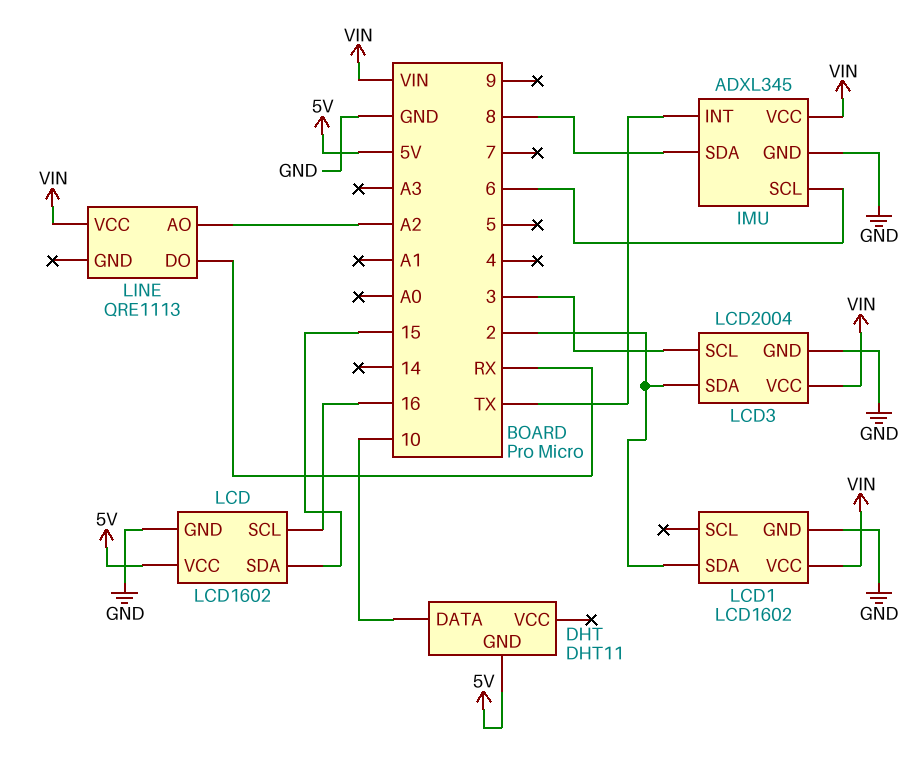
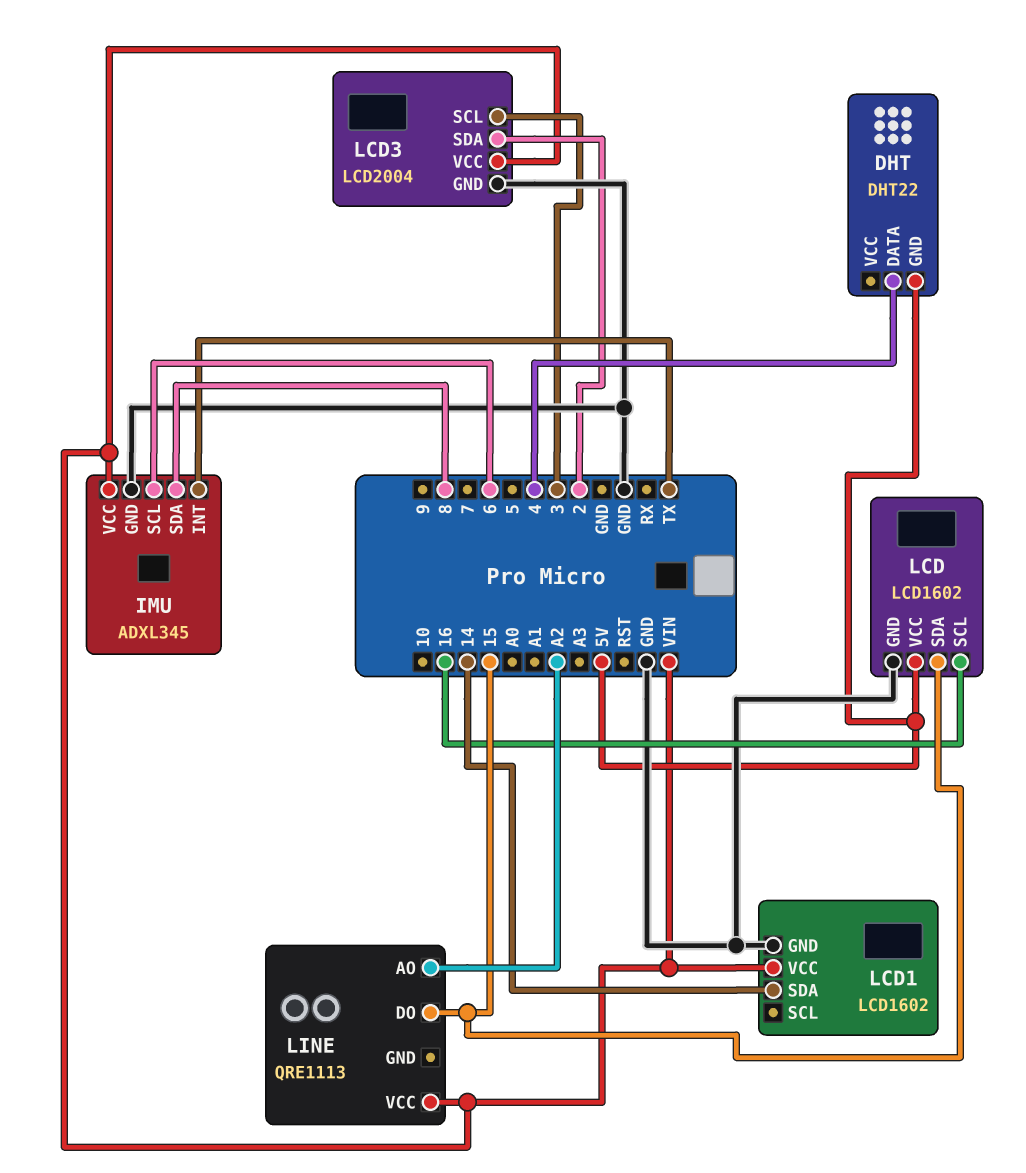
DHT: DHT11 -> DHT22
DHT pin DATA: 10 -> 4
LCD1 pin SDA: 2 -> 14
LINE pin DO: RX -> 15

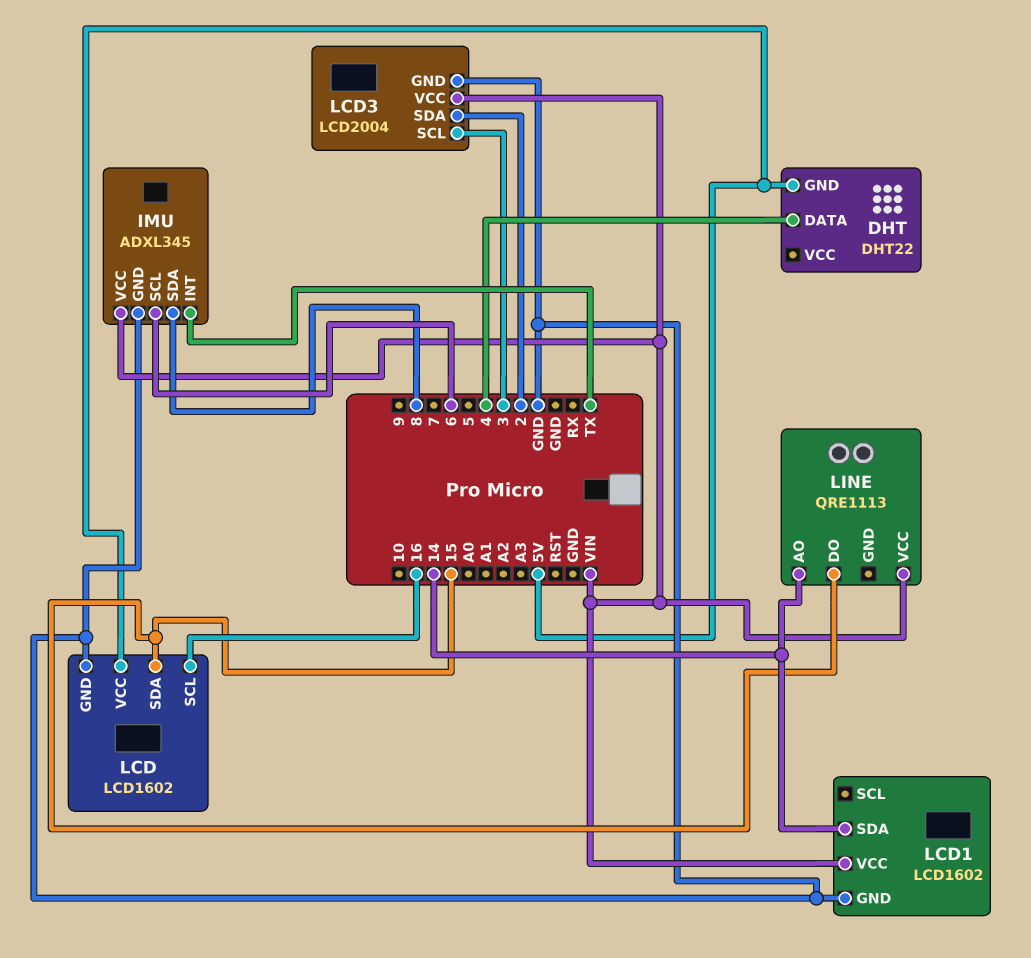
LINE pin AO: A2 -> 14

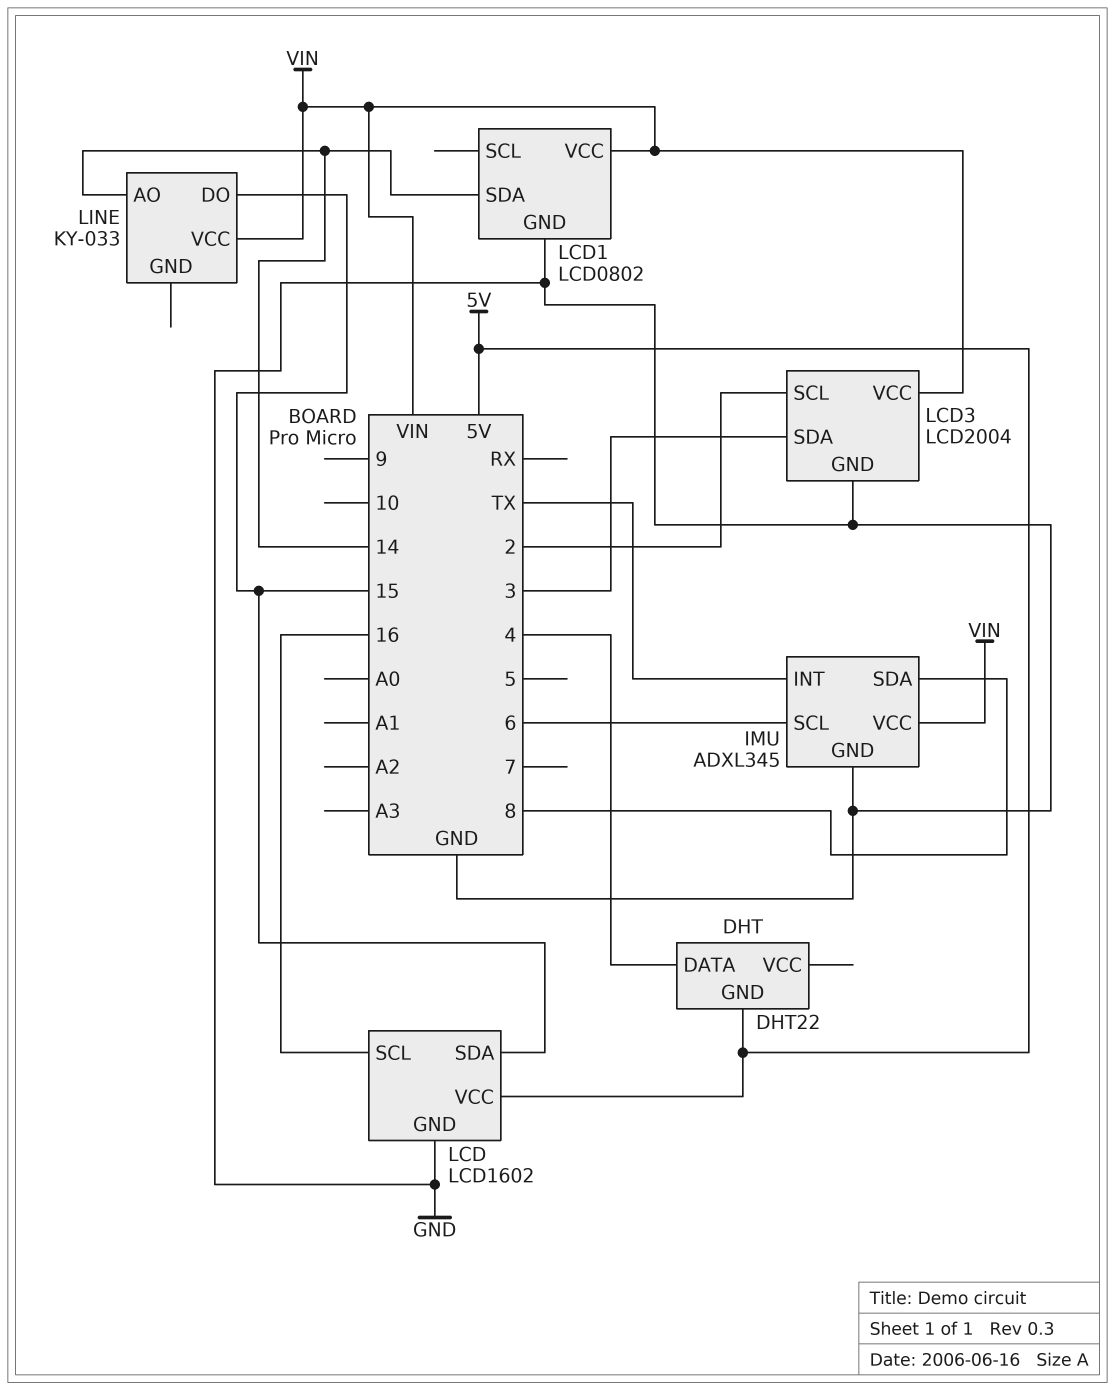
LCD1: LCD1602 -> LCD0802
LCD3 pin SCL: 3 -> 2
LCD3 pin SDA: 2 -> 3
LINE: QRE1113 -> KY-033

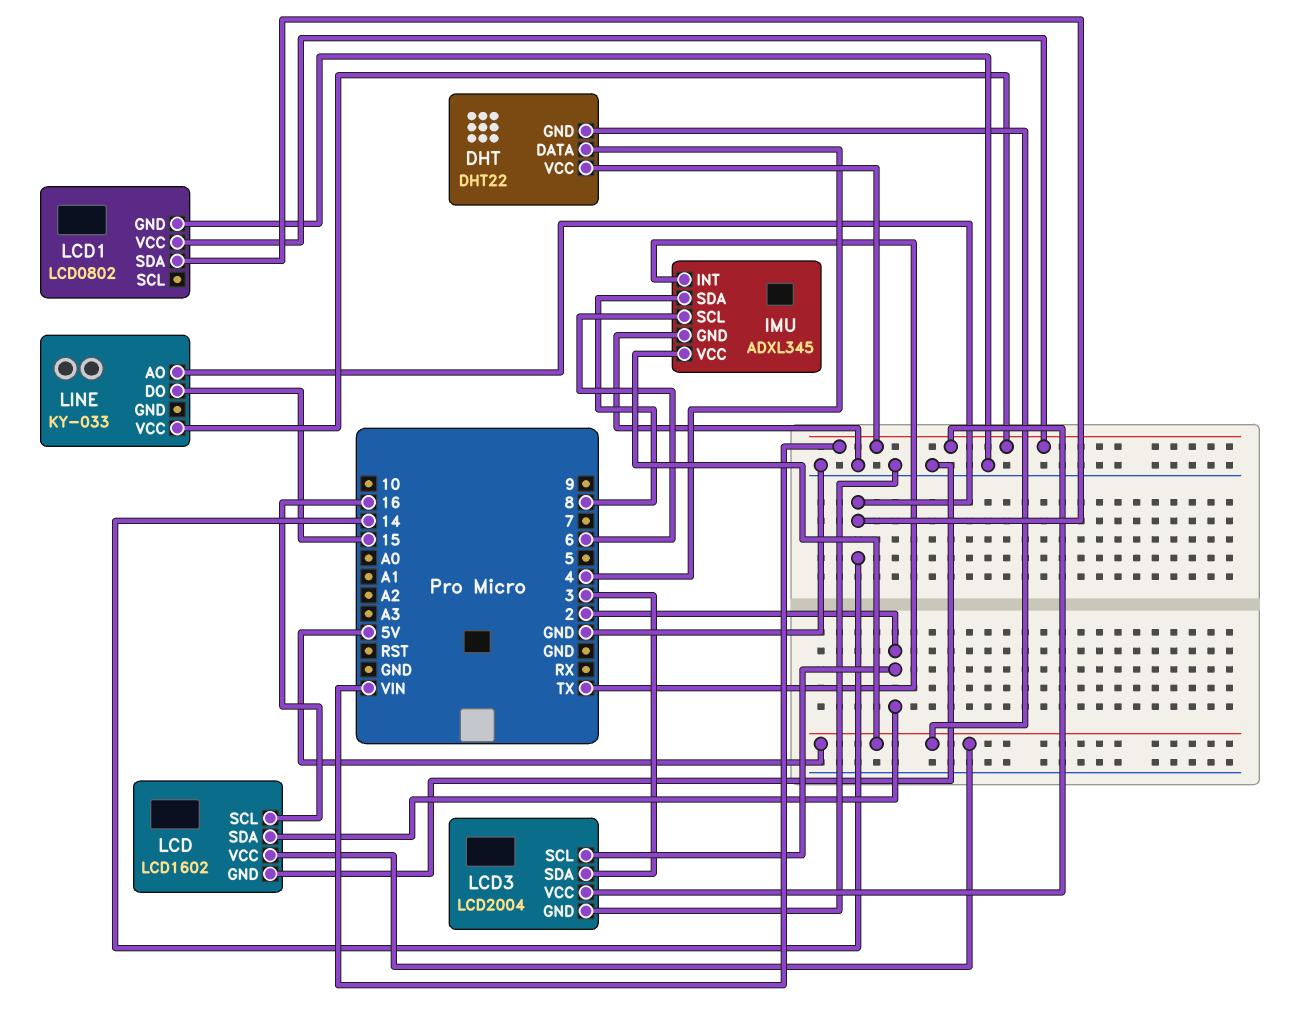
DHT pin VCC: none -> VIN
IMU pin VCC: VIN -> 5V
LCD pin SDA: 15 -> 2

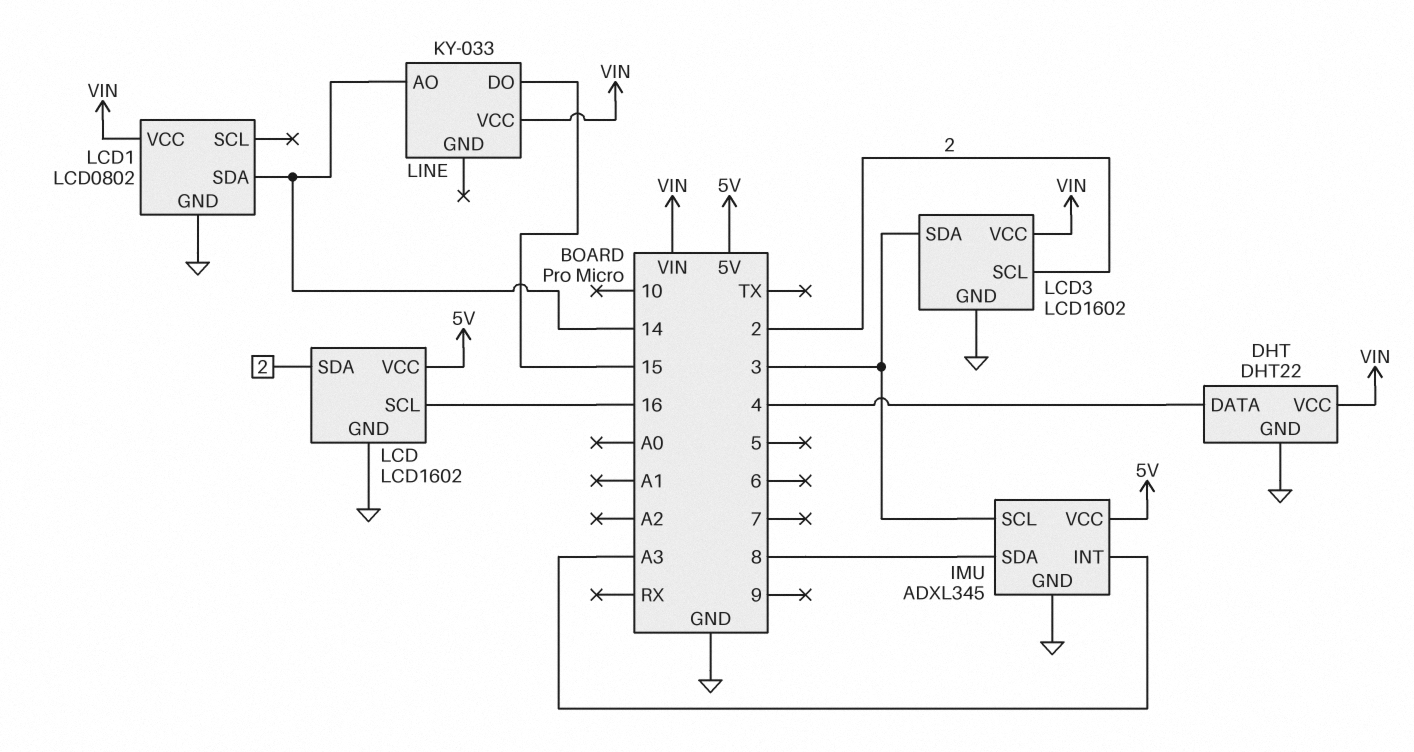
DHT pin GND: 5V -> GND
IMU pin INT: TX -> A3
IMU pin SCL: 6 -> 3
LCD3: LCD2004 -> LCD1602

